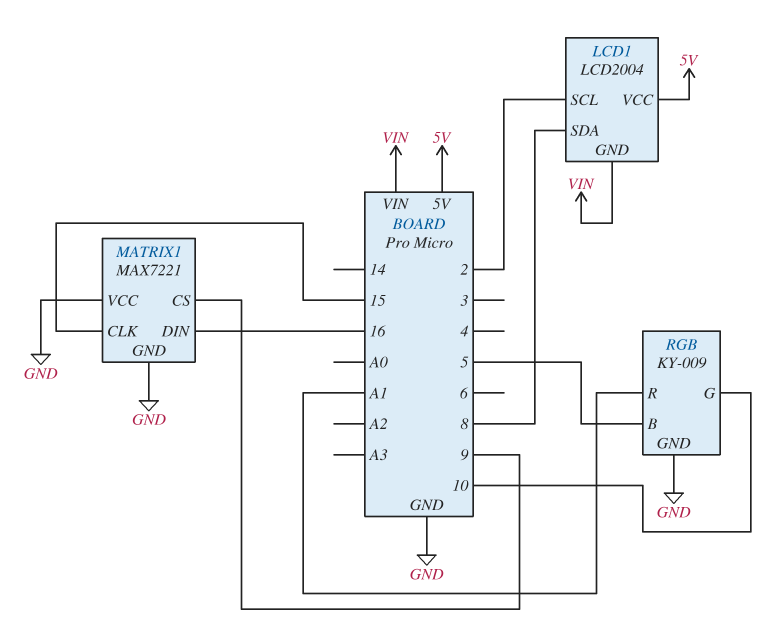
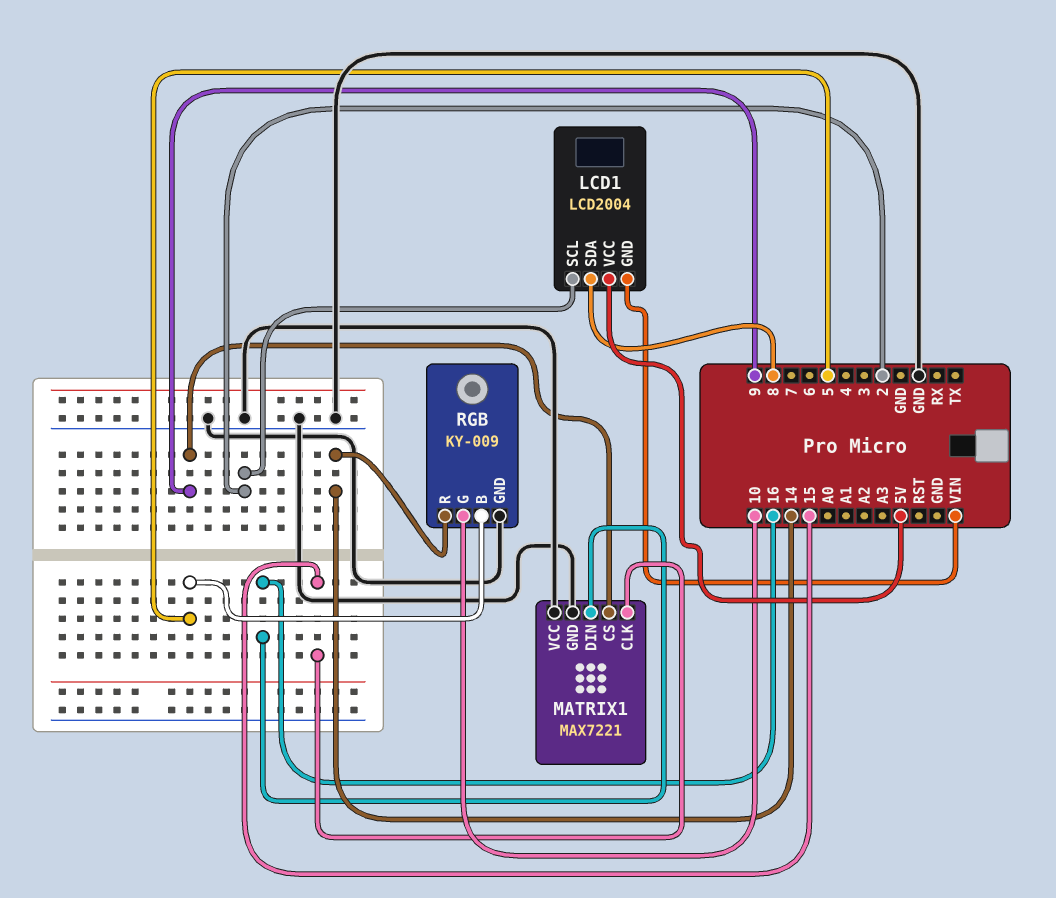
RGB pin R: A1 -> 14

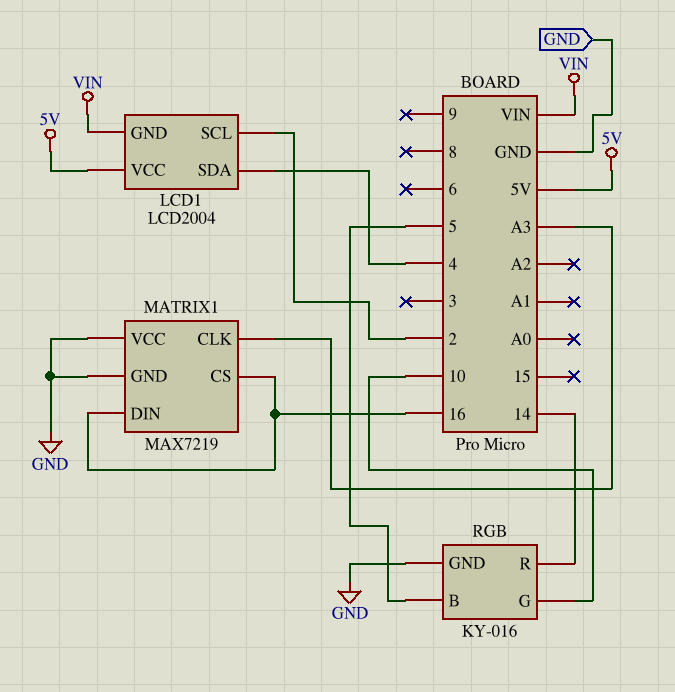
LCD1 pin SDA: 8 -> 4
MATRIX1: MAX7221 -> MAX7219
MATRIX1 pin CLK: 15 -> A3
MATRIX1 pin CS: 9 -> 16
RGB: KY-009 -> KY-016

